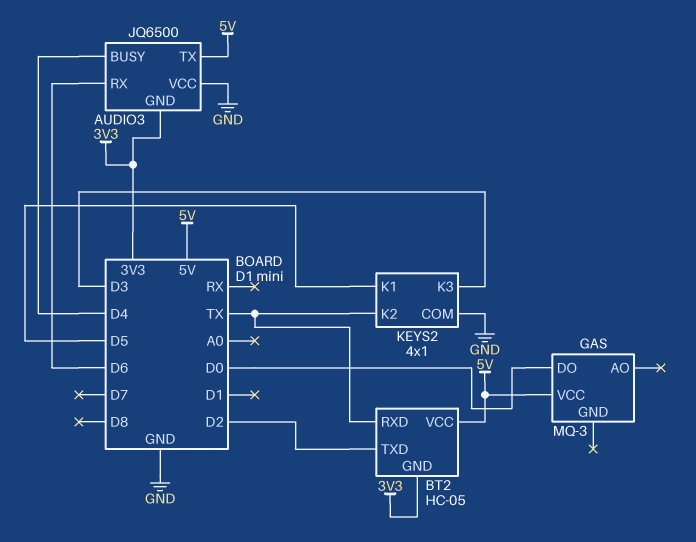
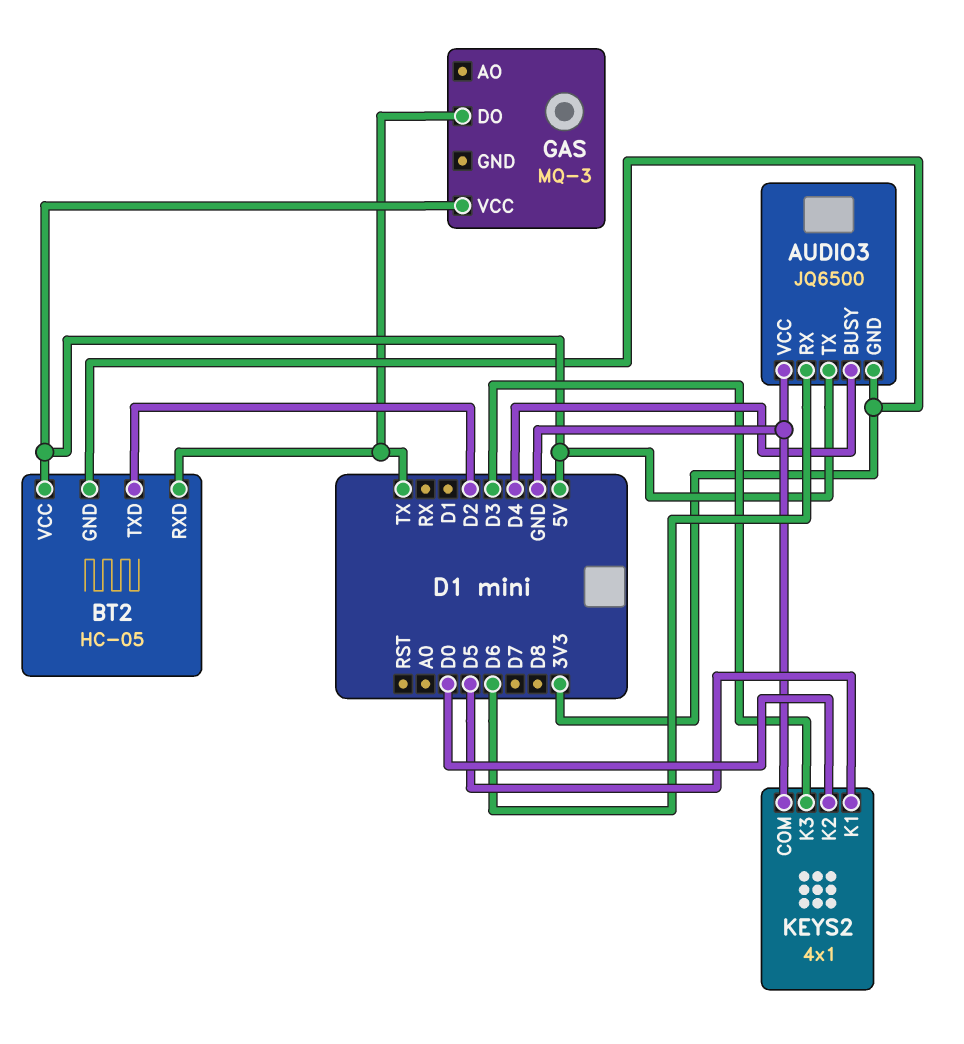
GAS pin DO: D0 -> TX
KEYS2 pin K2: TX -> D0

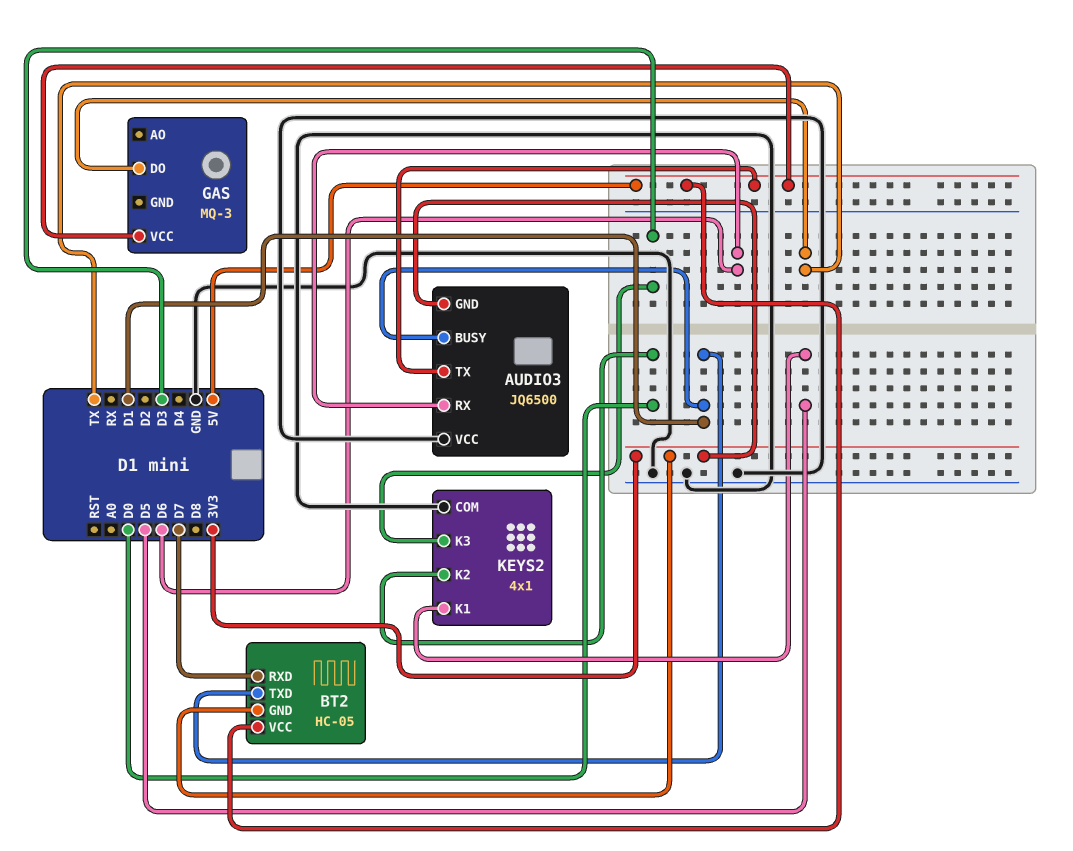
AUDIO3 pin BUSY: D4 -> D1
BT2 pin RXD: TX -> D7
BT2 pin TXD: D2 -> D1

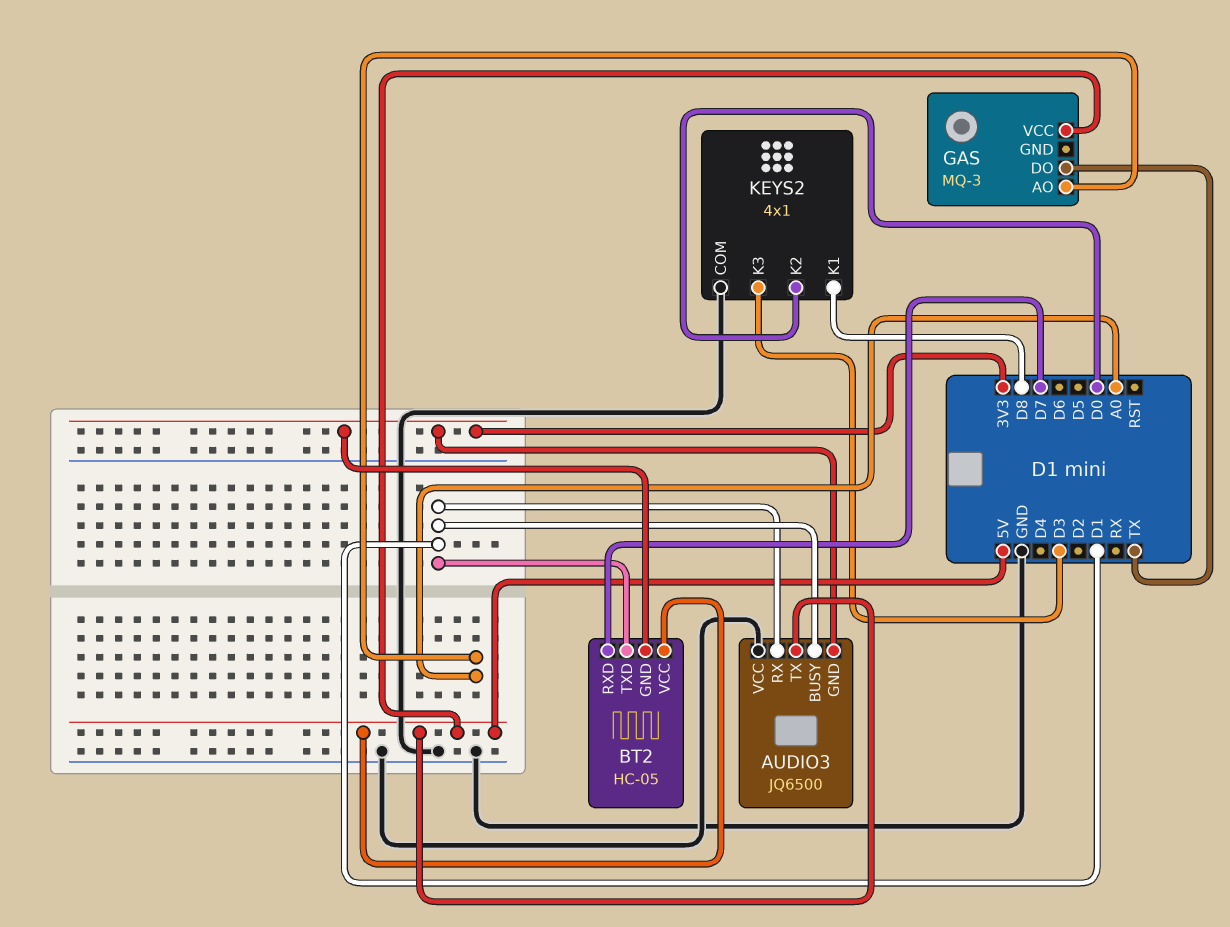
AUDIO3 pin RX: D6 -> D1
GAS pin AO: none -> A0
KEYS2 pin K1: D5 -> D8

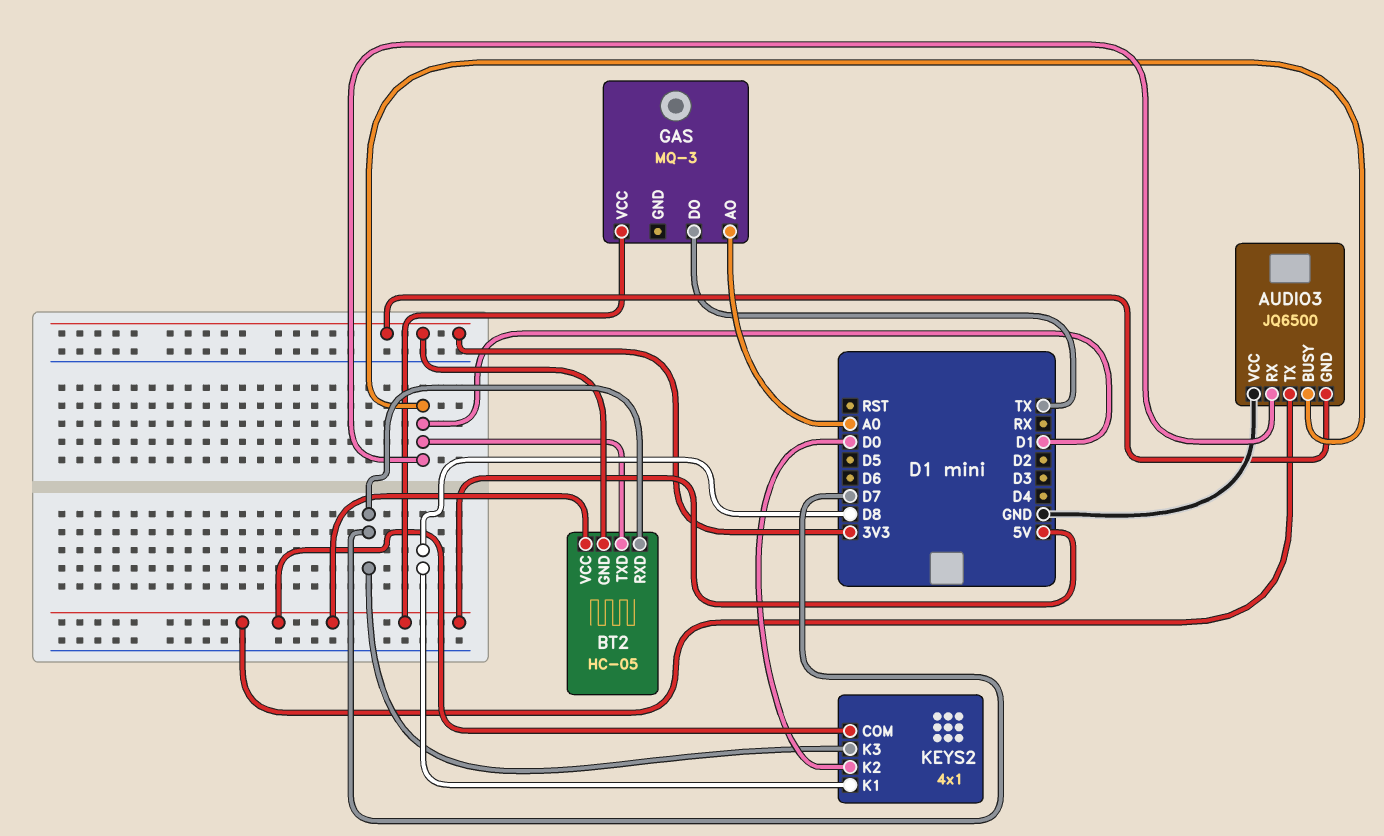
KEYS2 pin COM: GND -> 5V
KEYS2 pin K3: D3 -> D7

